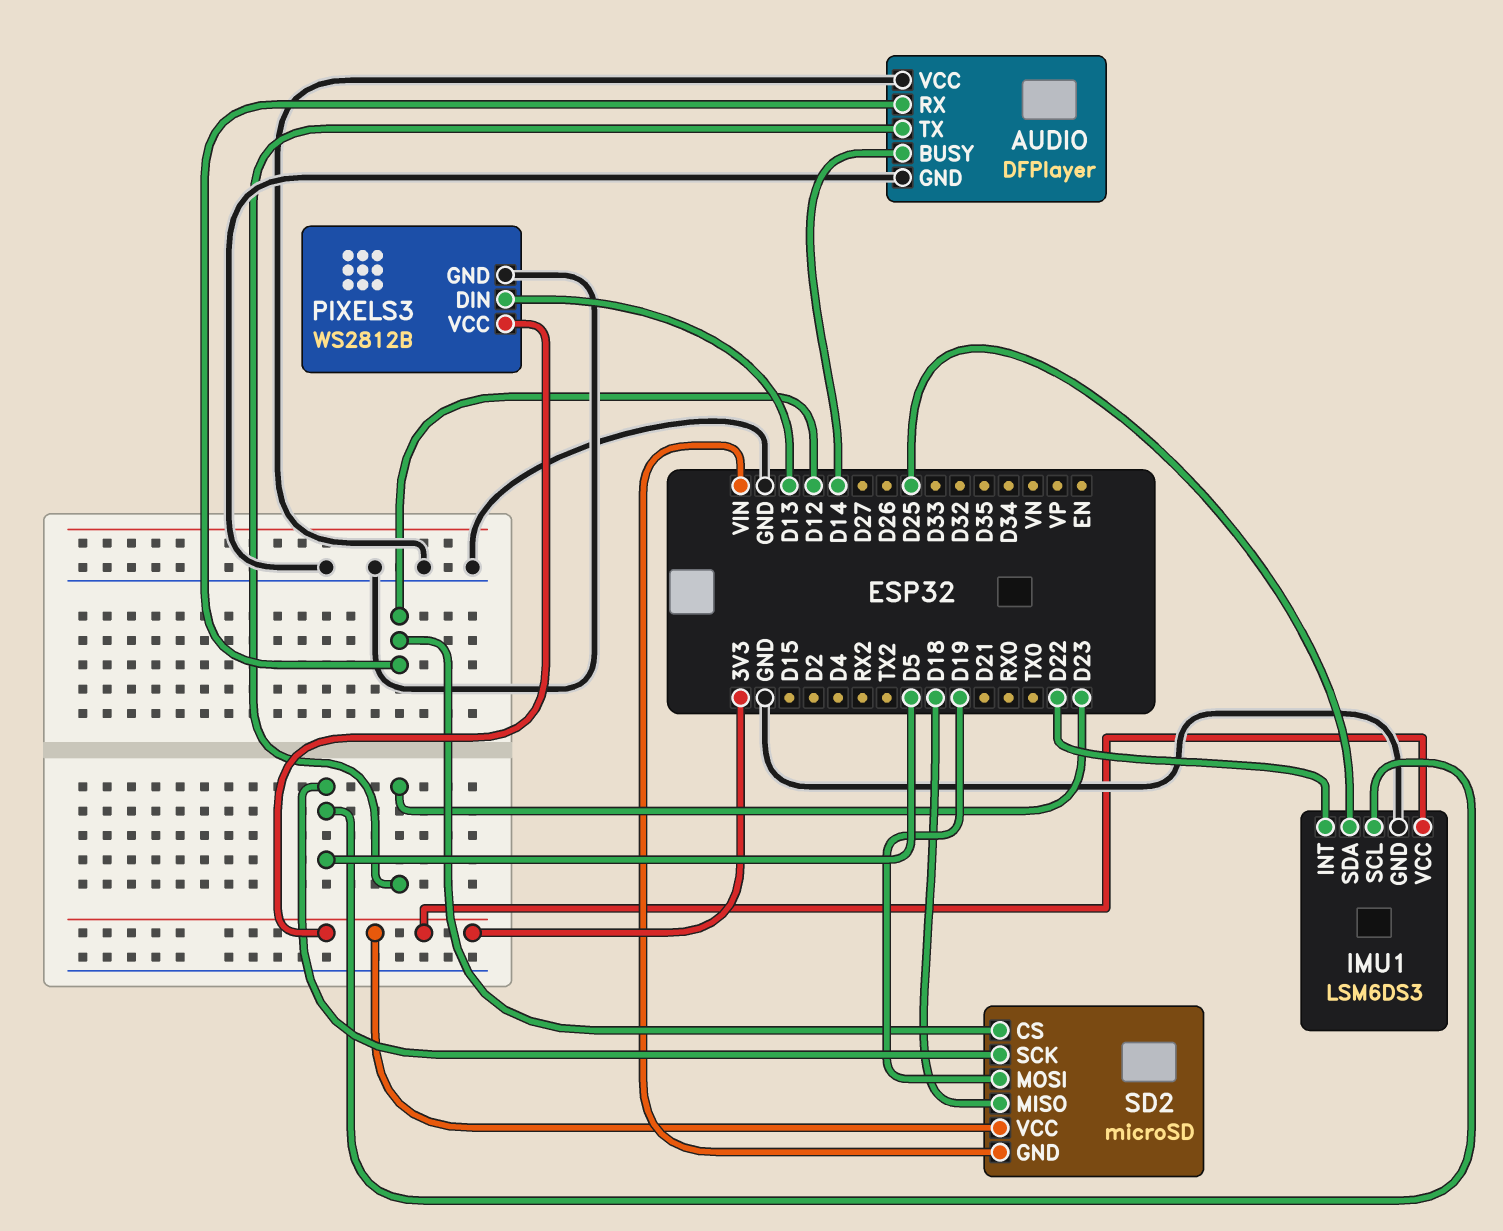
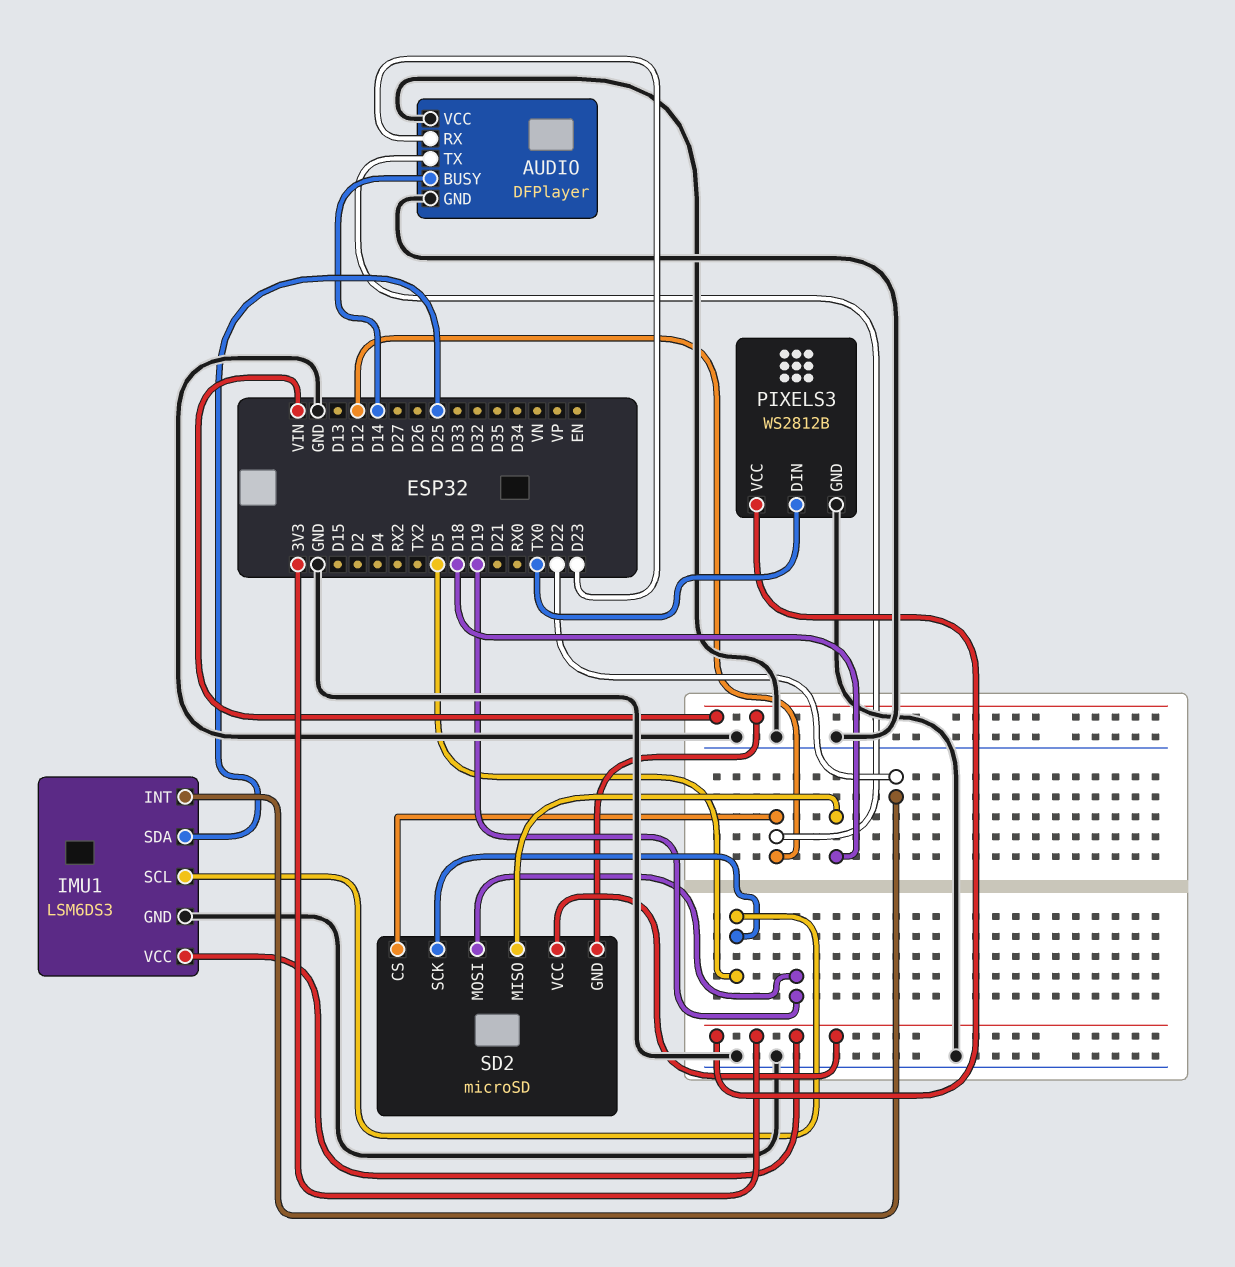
AUDIO pin RX: D12 -> D23
AUDIO pin TX: D23 -> D12
PIXELS3 pin DIN: D13 -> TX0

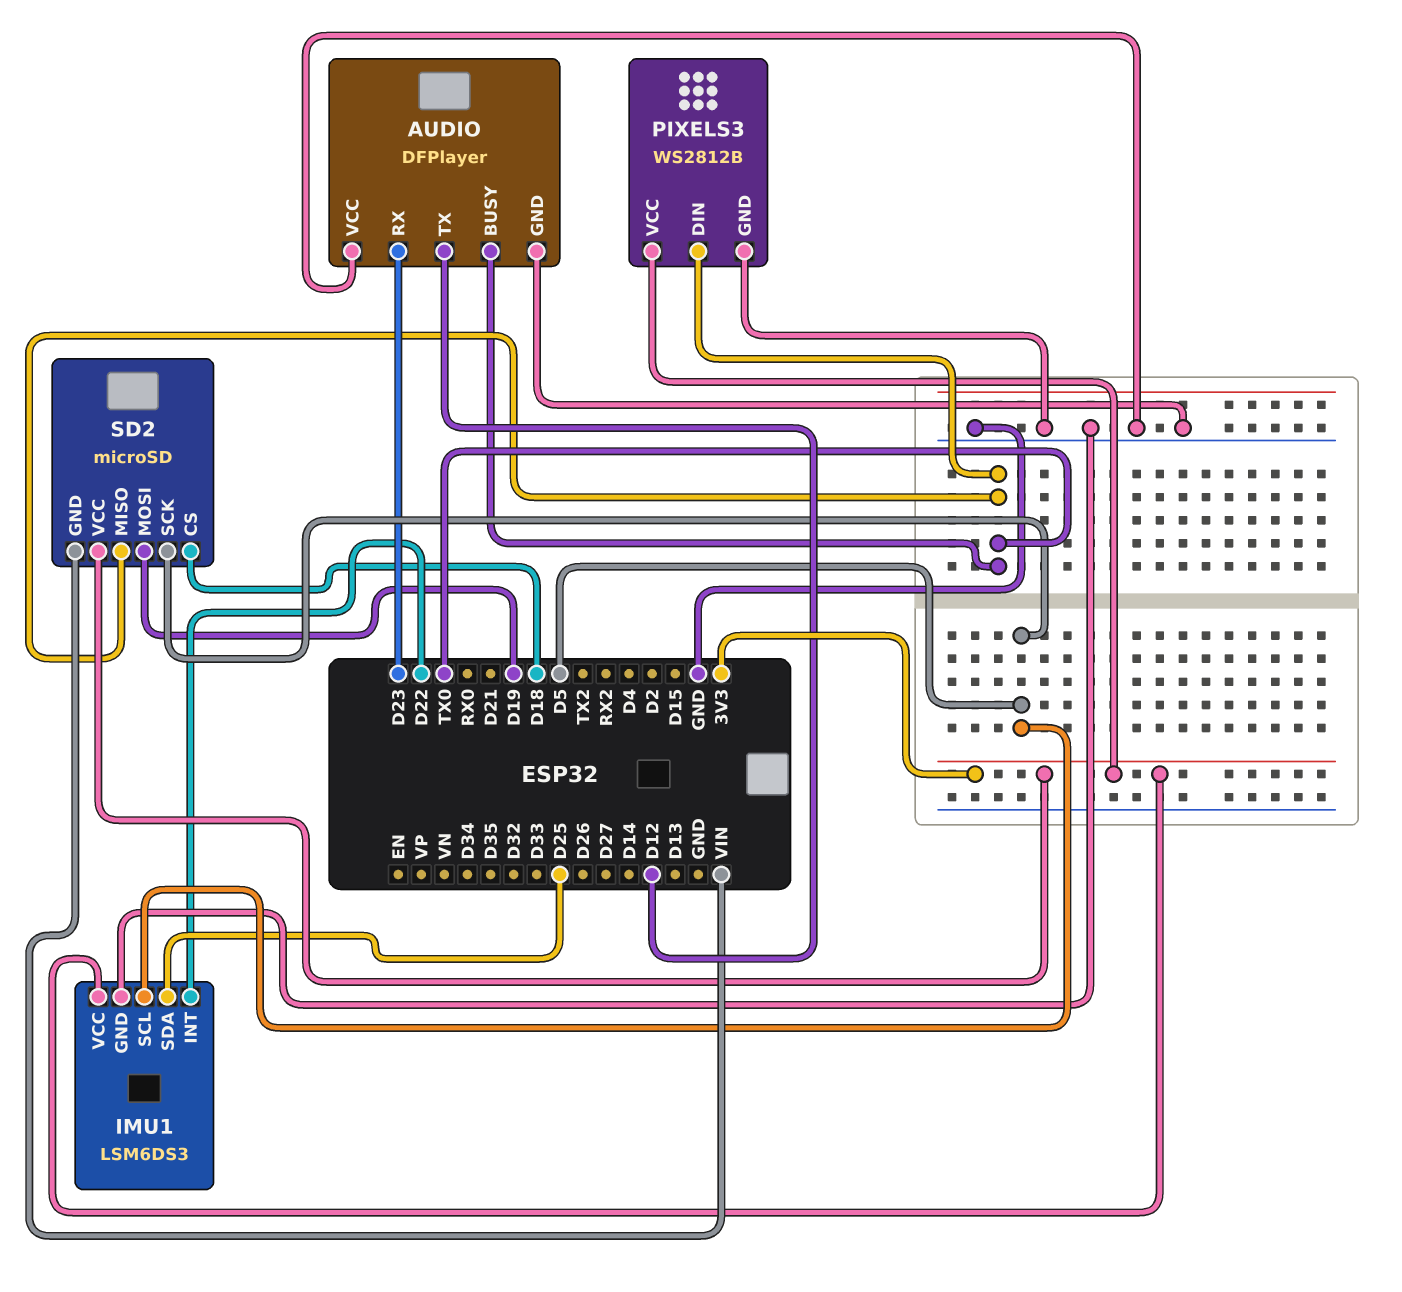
AUDIO pin BUSY: D14 -> TX0
SD2 pin CS: D12 -> D18
SD2 pin MISO: D18 -> TX0

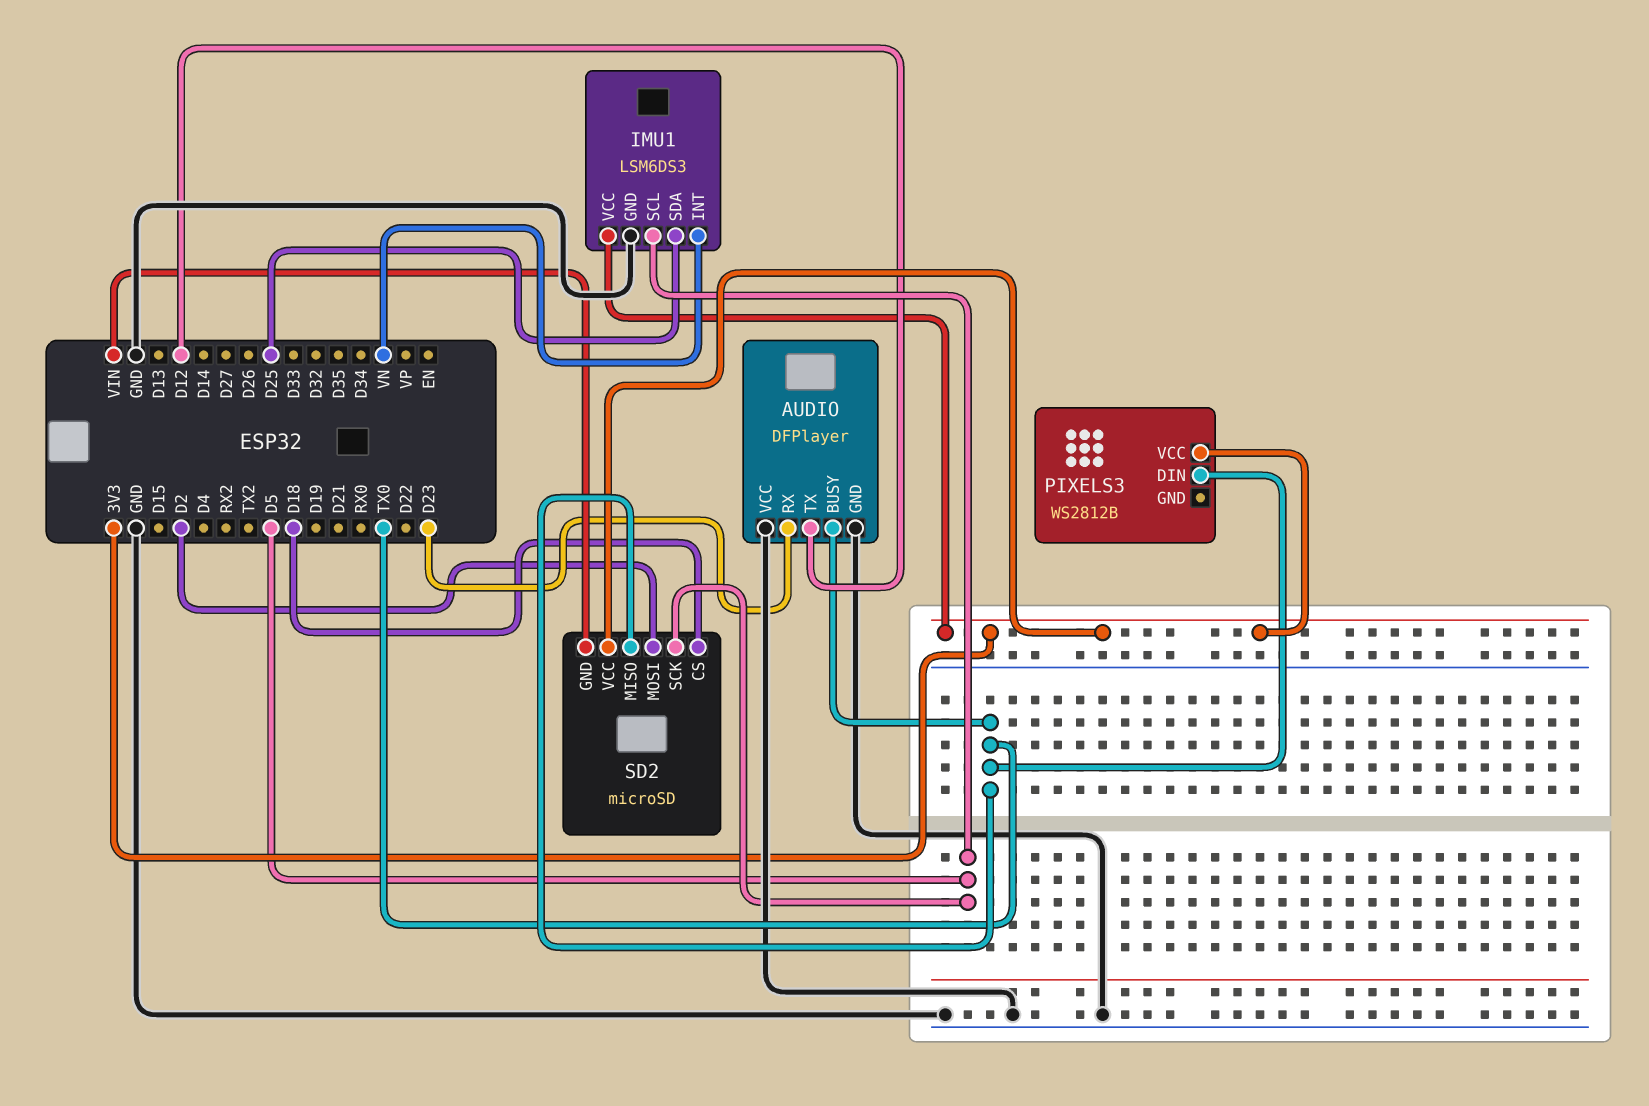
IMU1 pin INT: D22 -> VN
PIXELS3 pin GND: GND -> none
SD2 pin MOSI: D19 -> D2

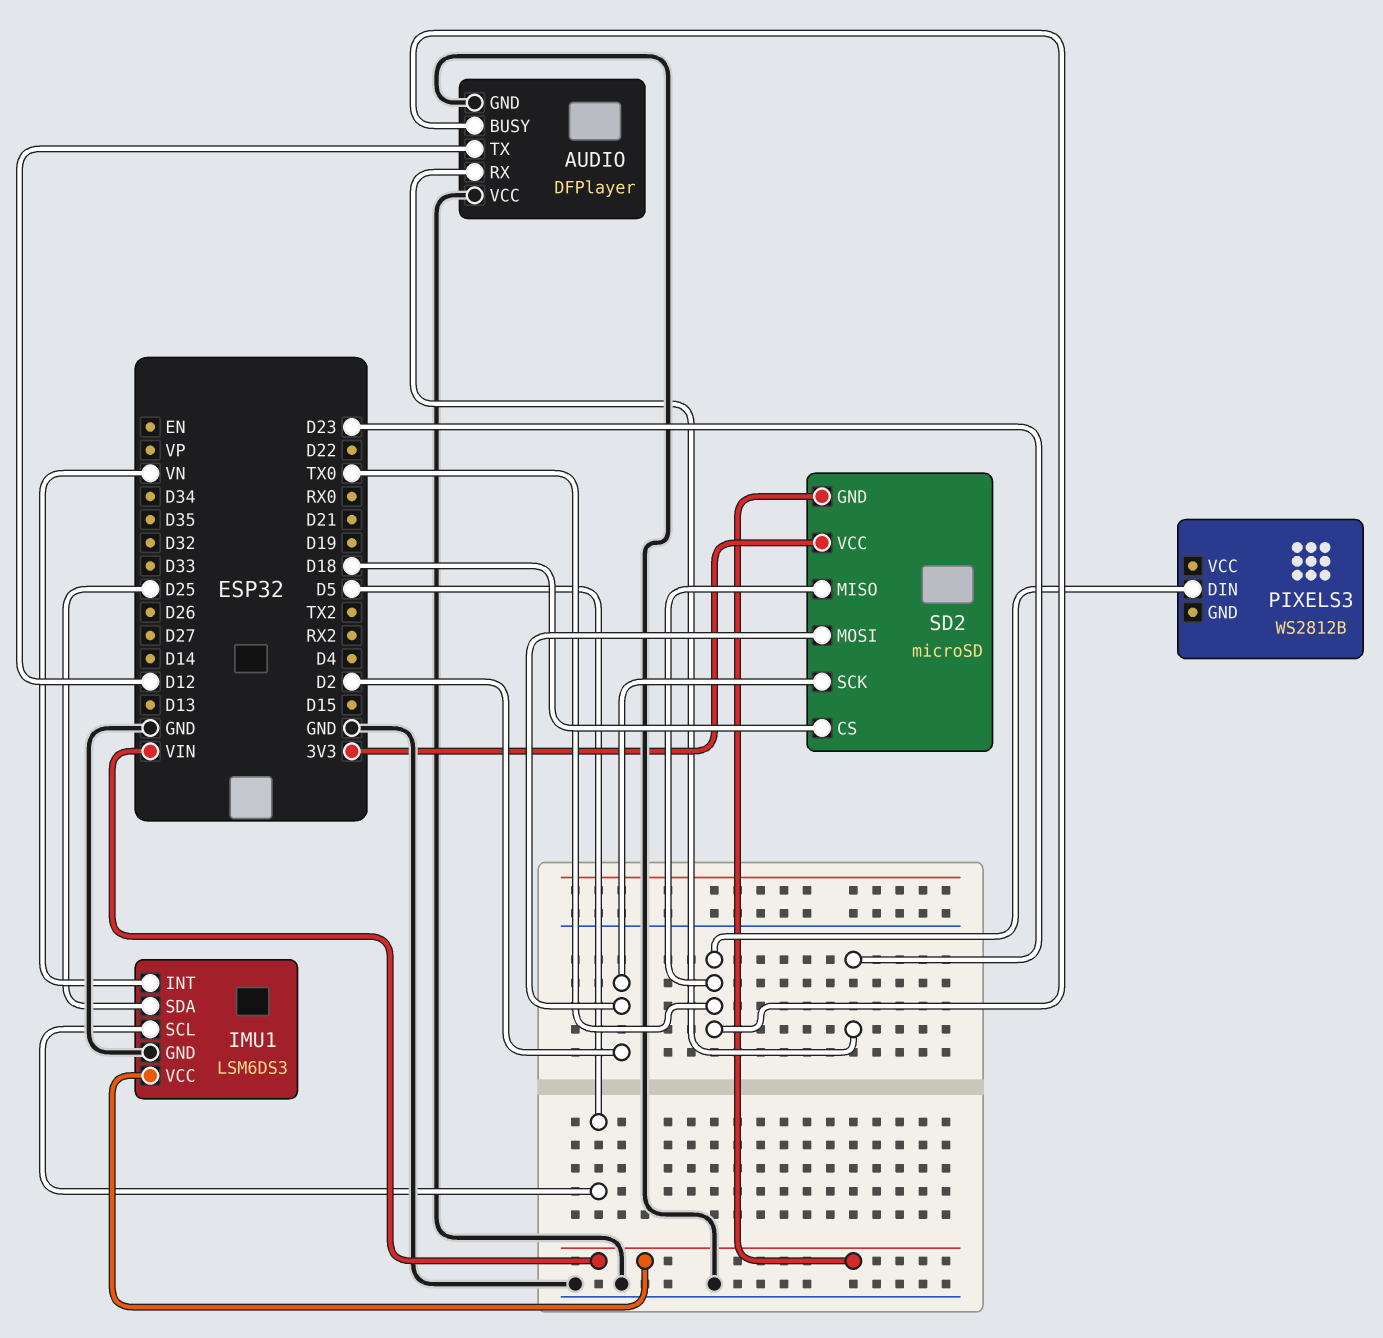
IMU1 pin VCC: 3V3 -> VIN
PIXELS3 pin VCC: 3V3 -> none
SD2 pin SCK: D5 -> D2

